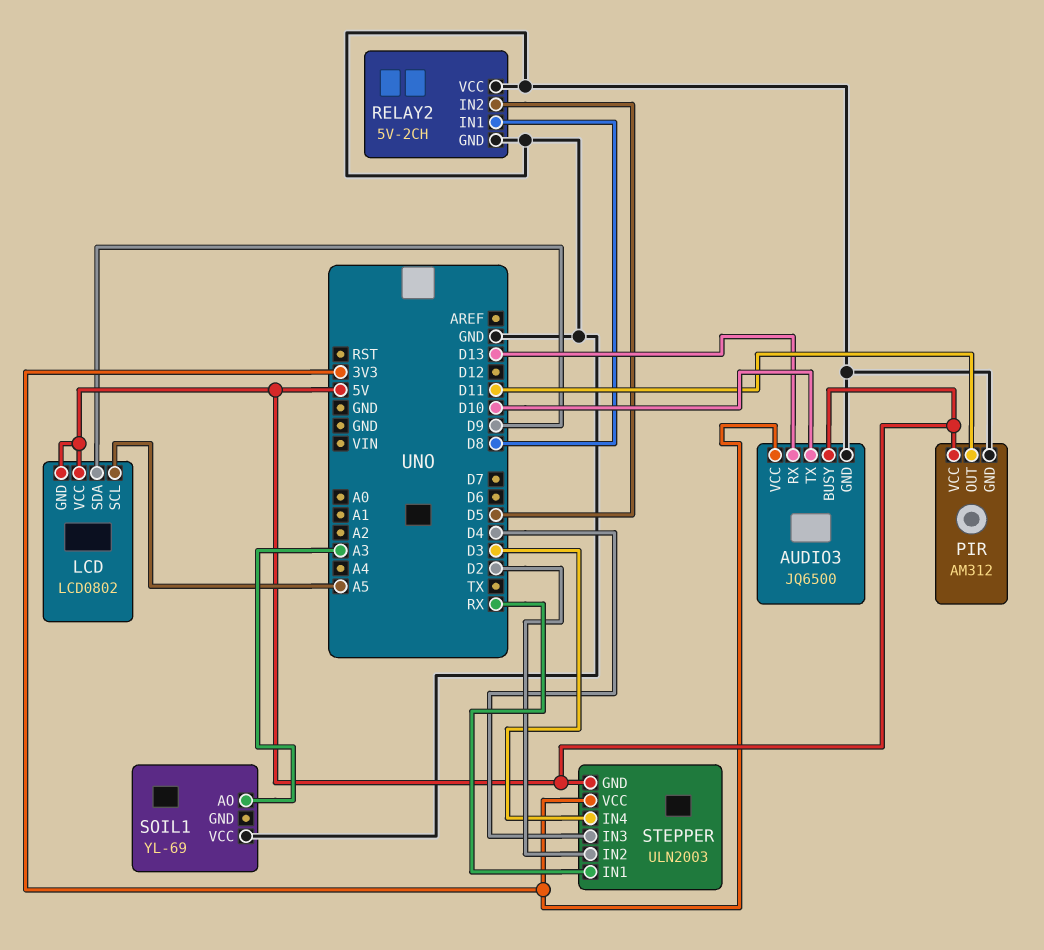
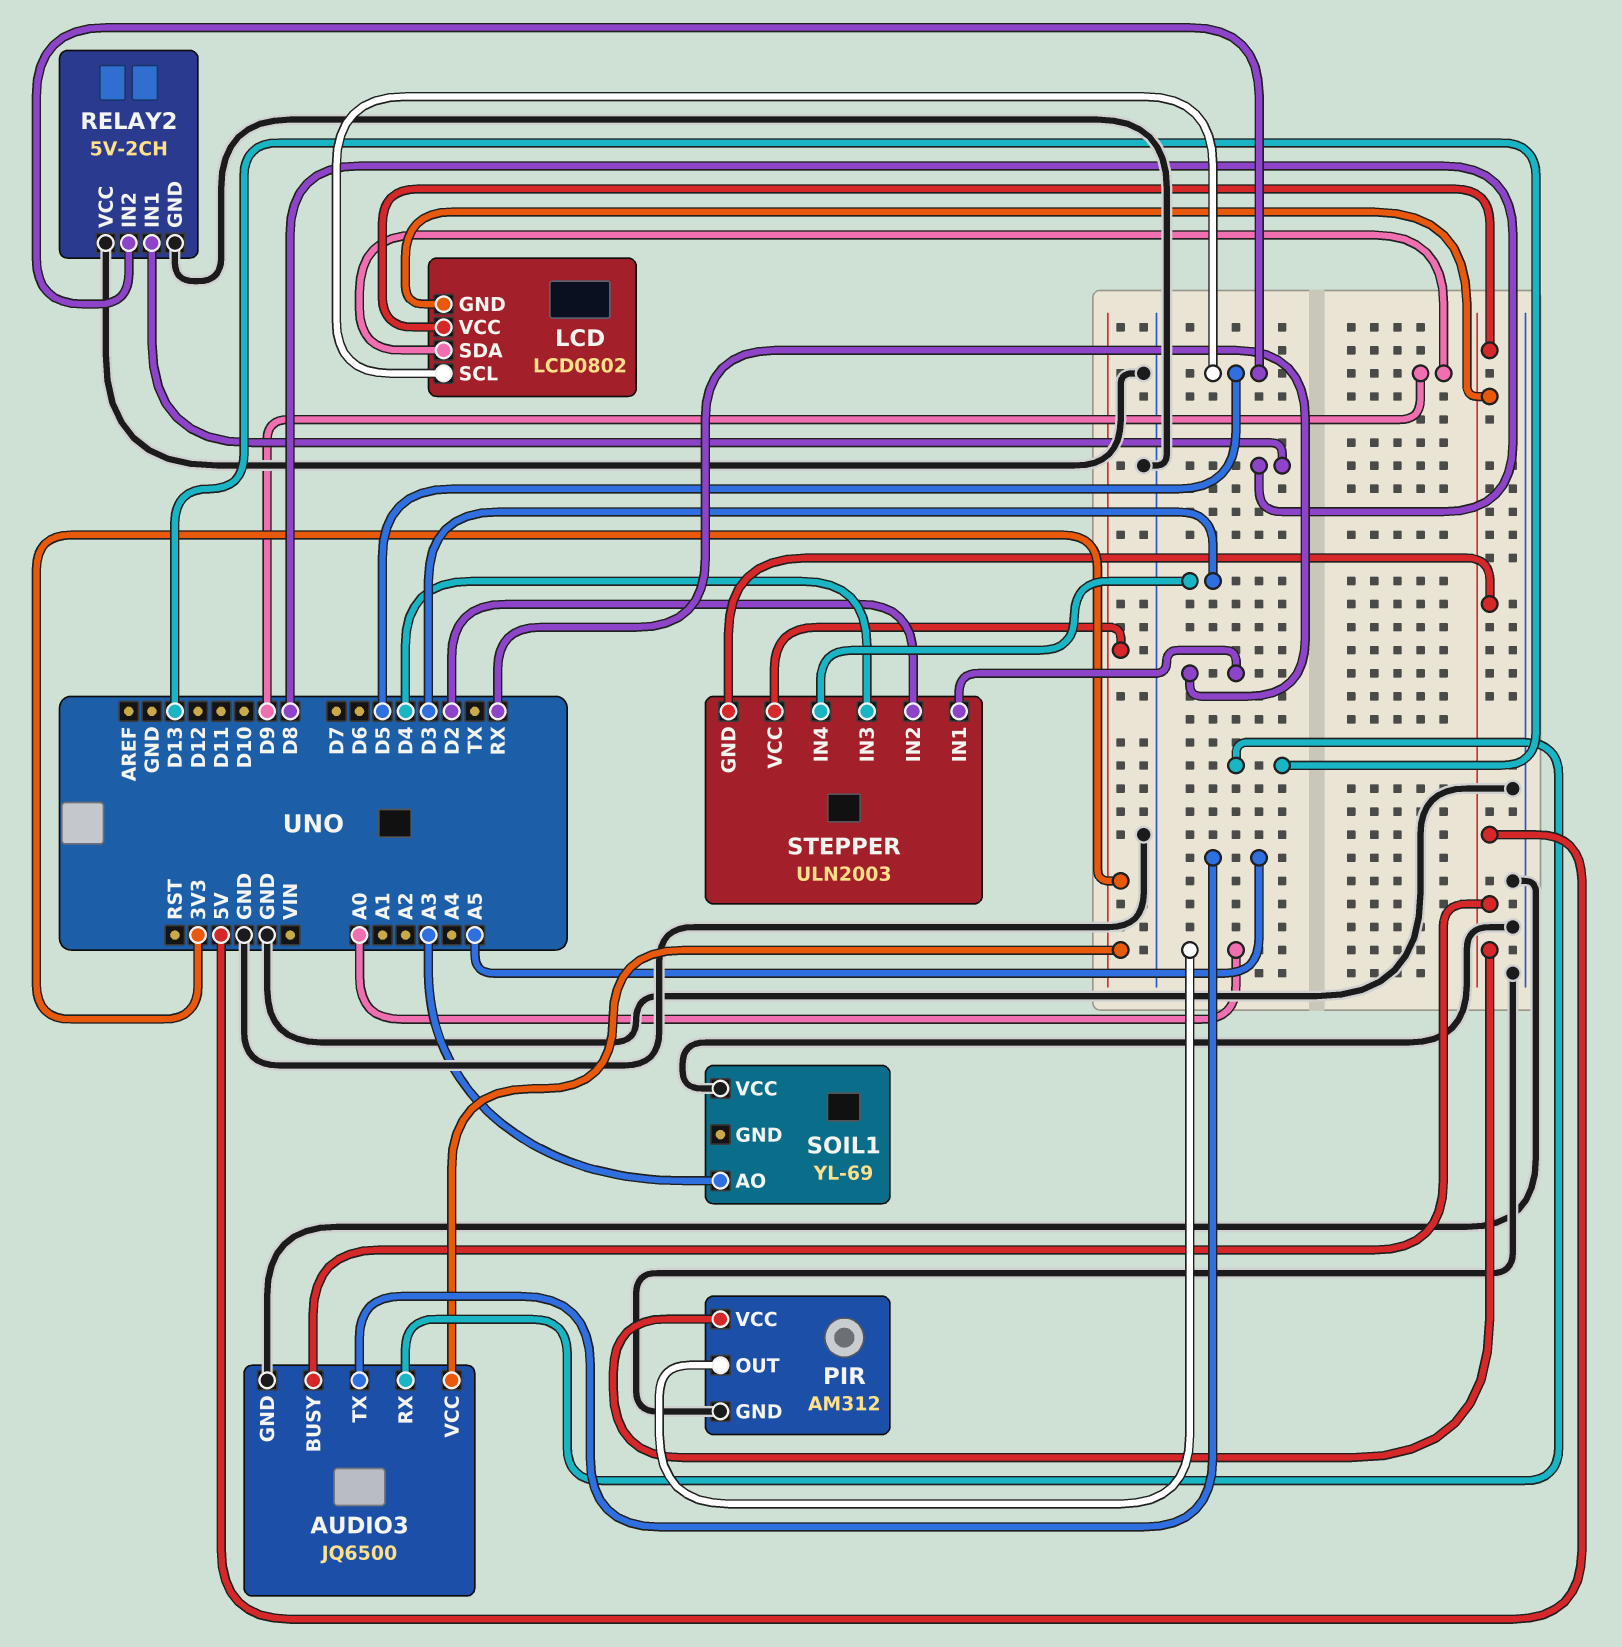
AUDIO3 pin TX: D10 -> A5
LCD pin SCL: A5 -> D5
PIR pin OUT: D11 -> A0

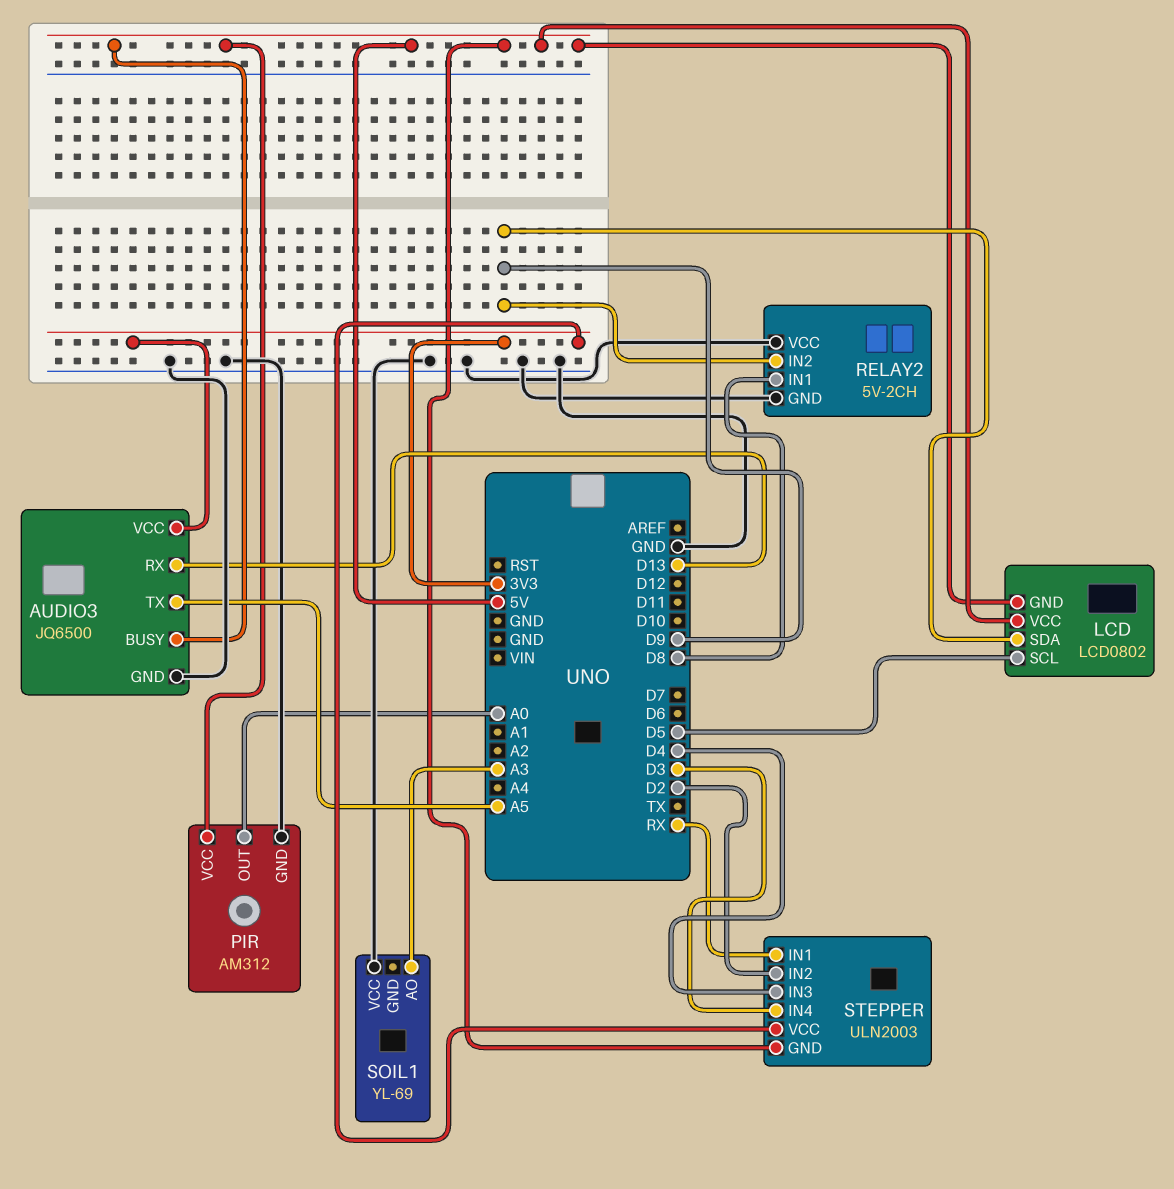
RELAY2 pin IN2: D5 -> D9

